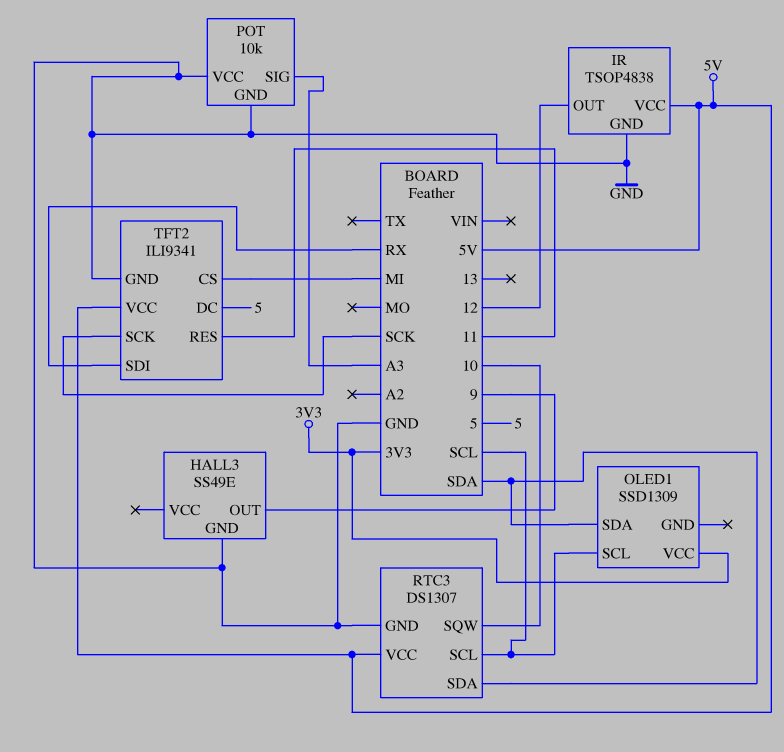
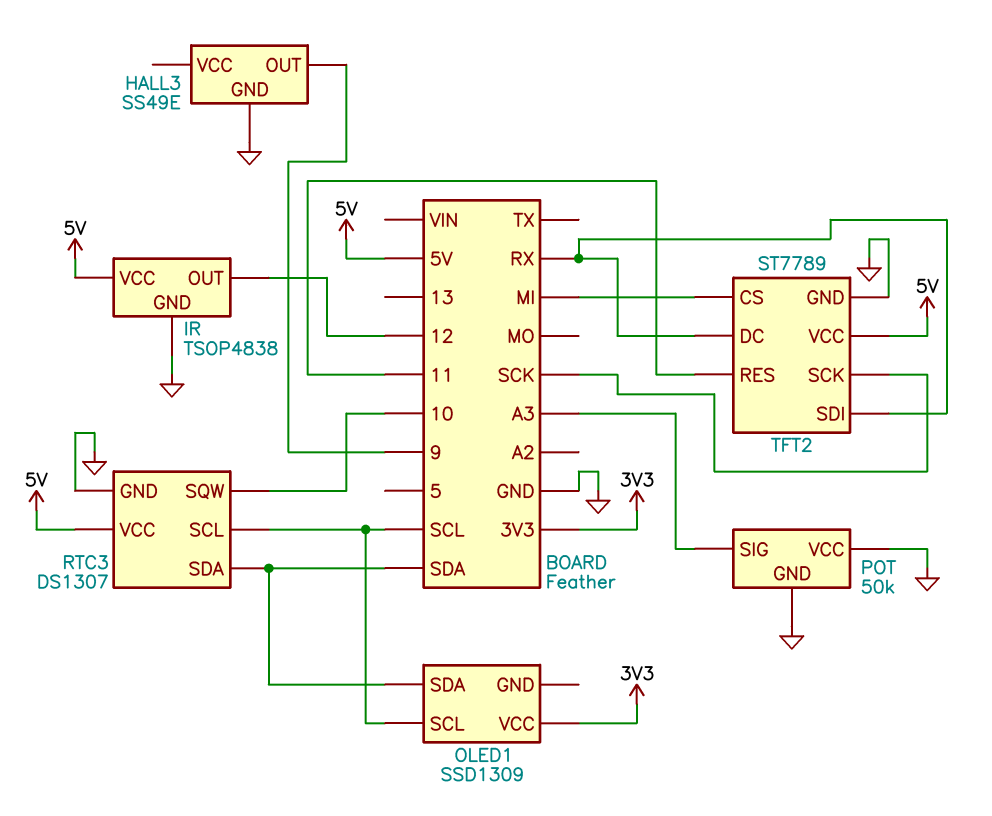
POT: 10k -> 50k
TFT2: ILI9341 -> ST7789
TFT2 pin DC: 5 -> RX

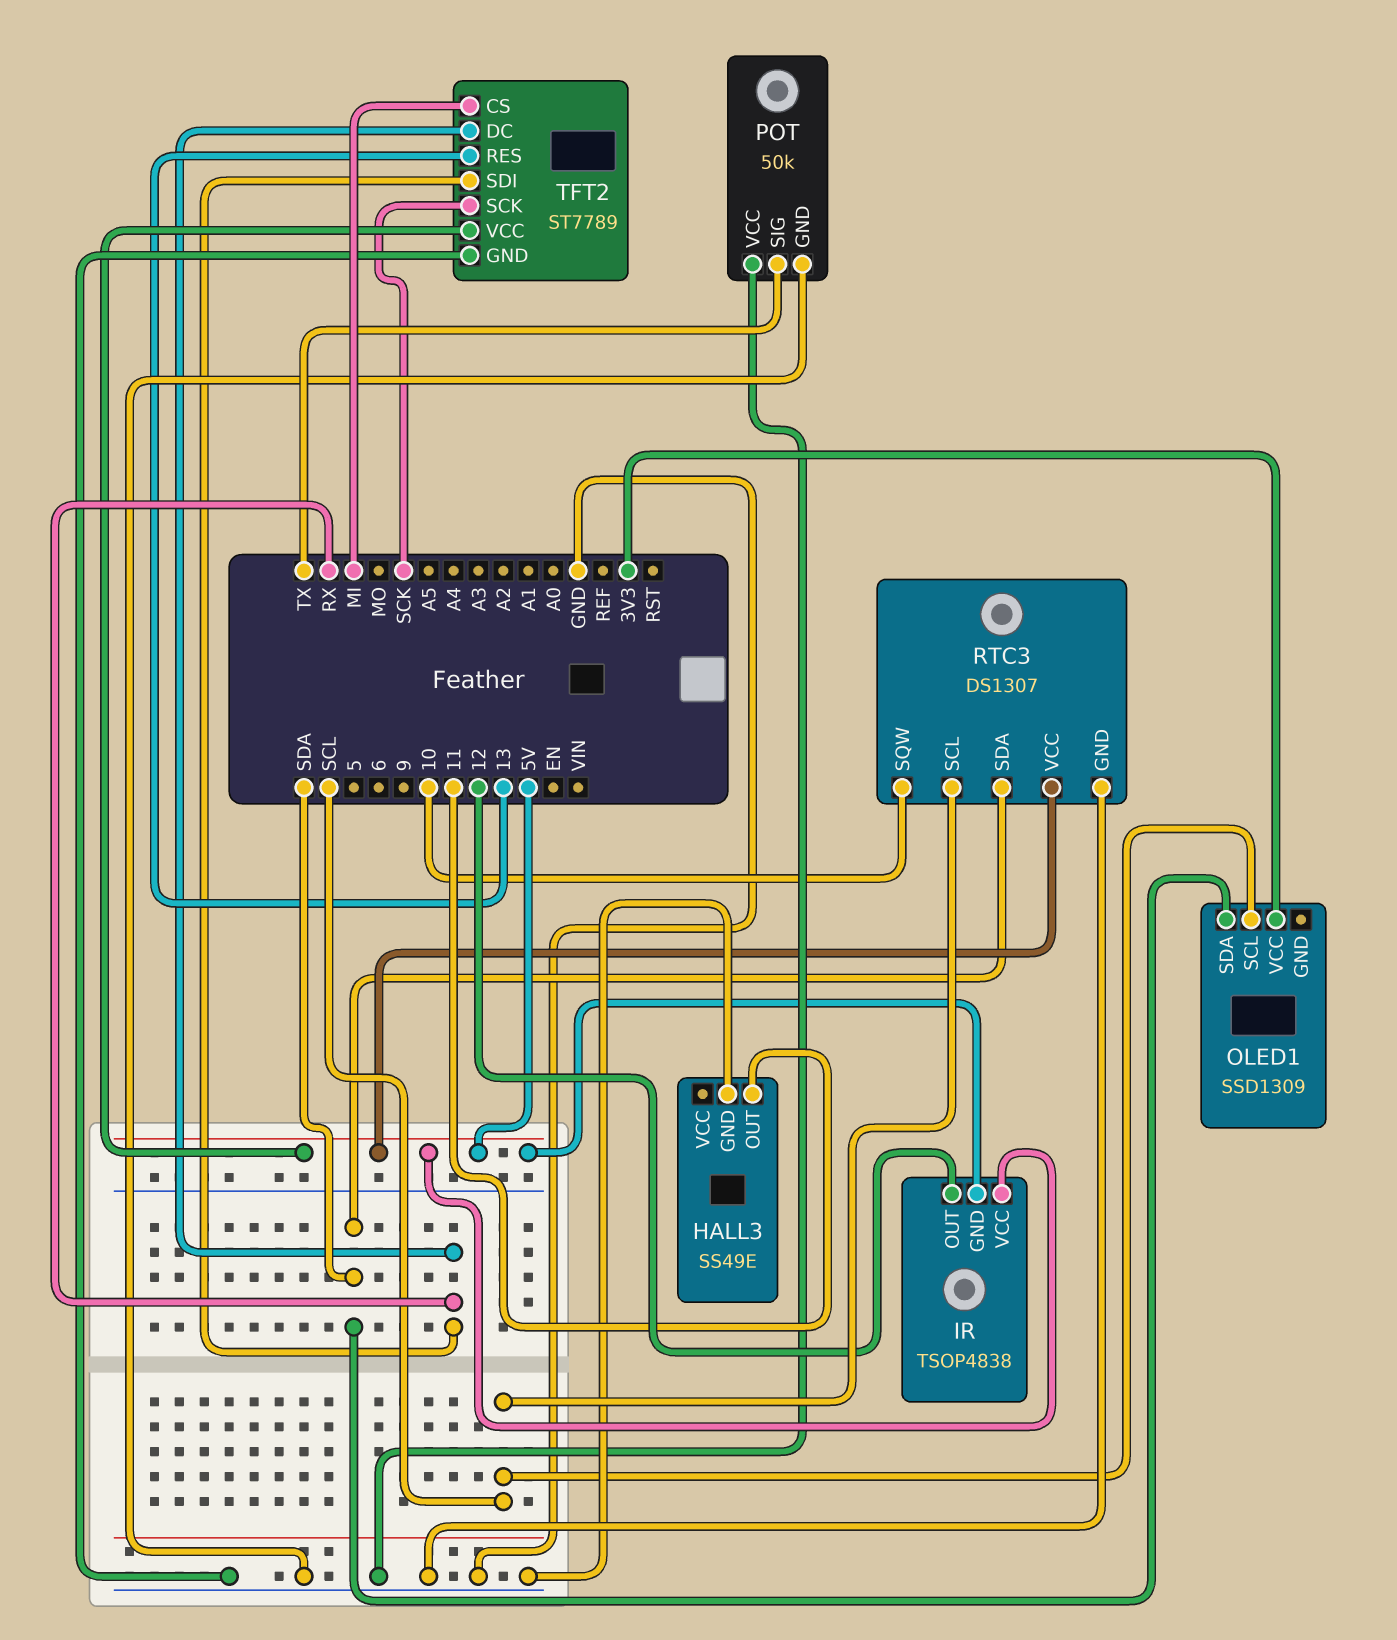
HALL3 pin OUT: 9 -> 11
IR pin GND: GND -> 5V
POT pin SIG: A3 -> TX
TFT2 pin RES: 11 -> 13

